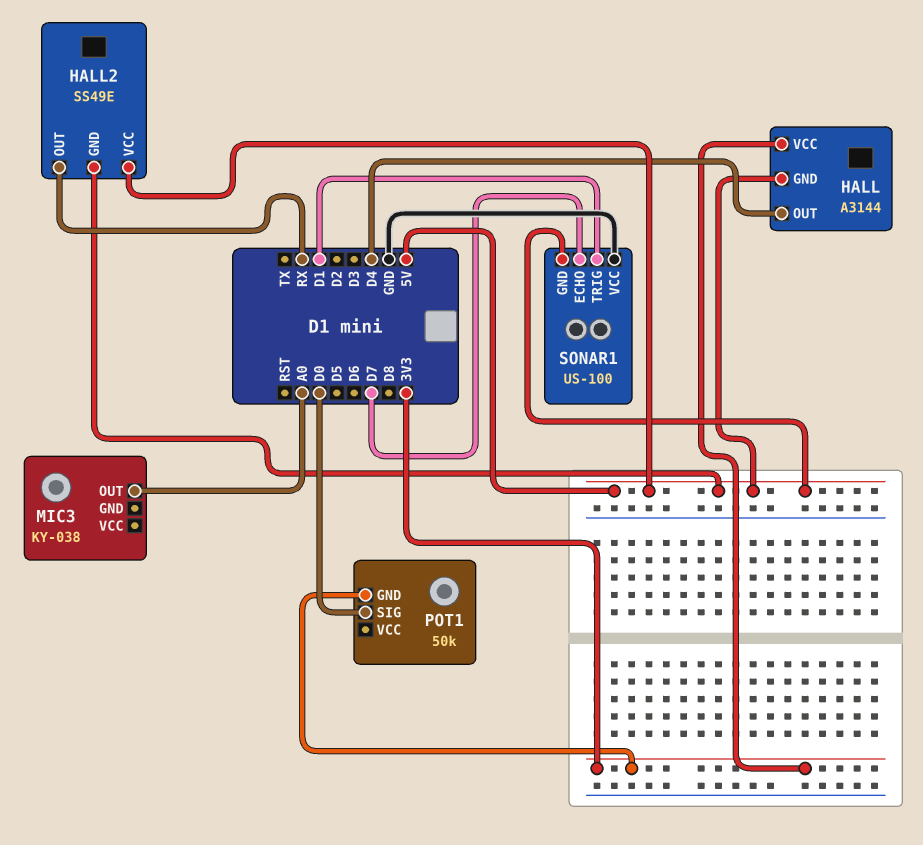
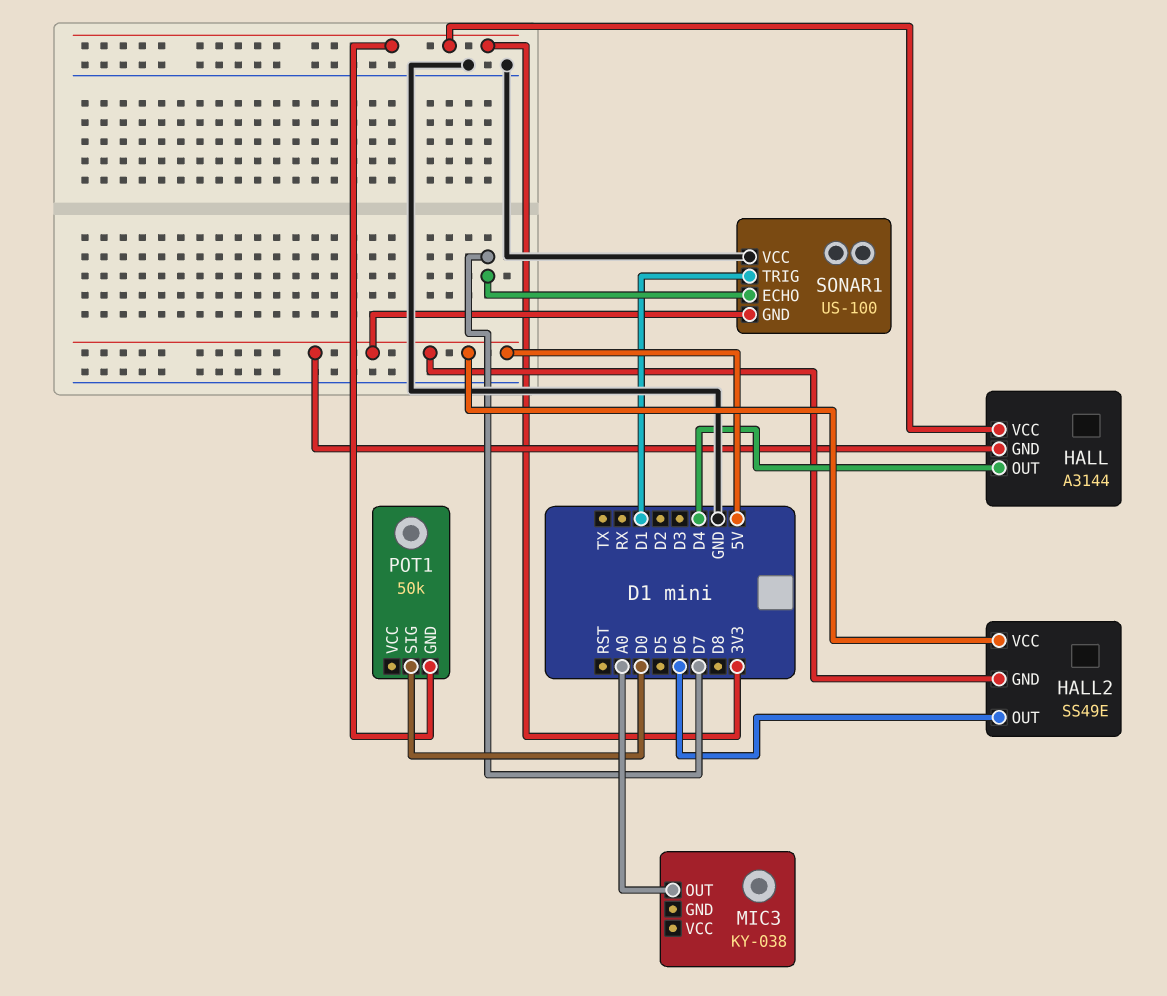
HALL2 pin OUT: RX -> D6

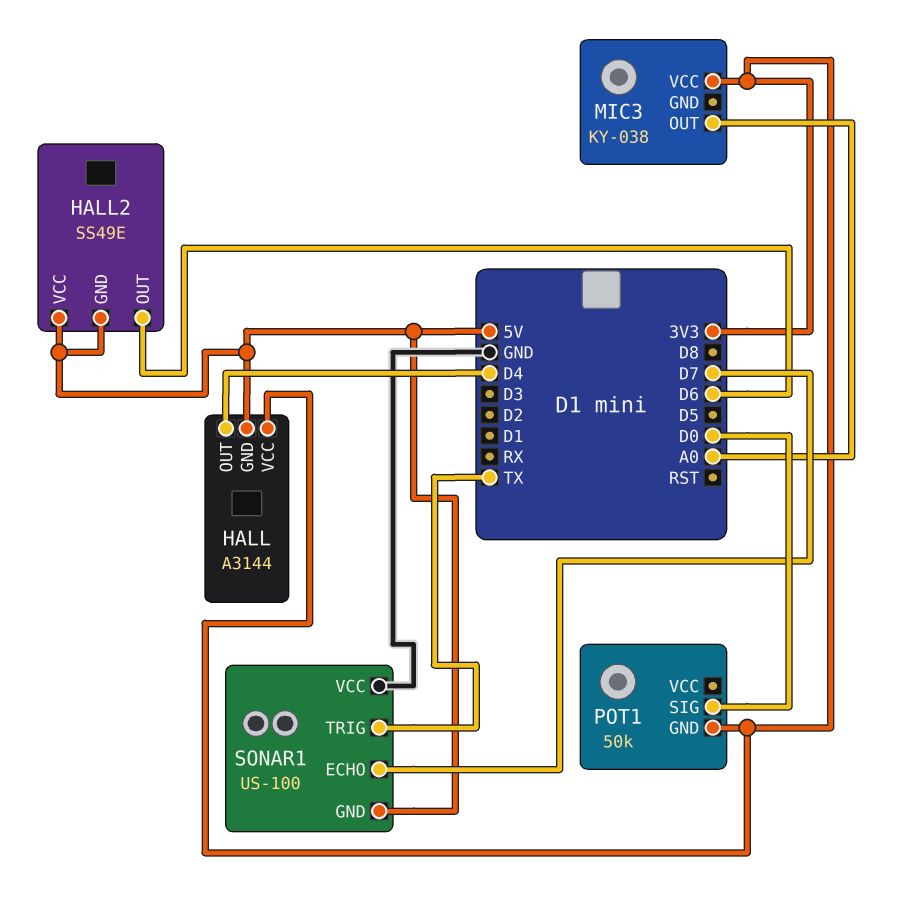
MIC3 pin VCC: none -> 3V3
SONAR1 pin TRIG: D1 -> TX

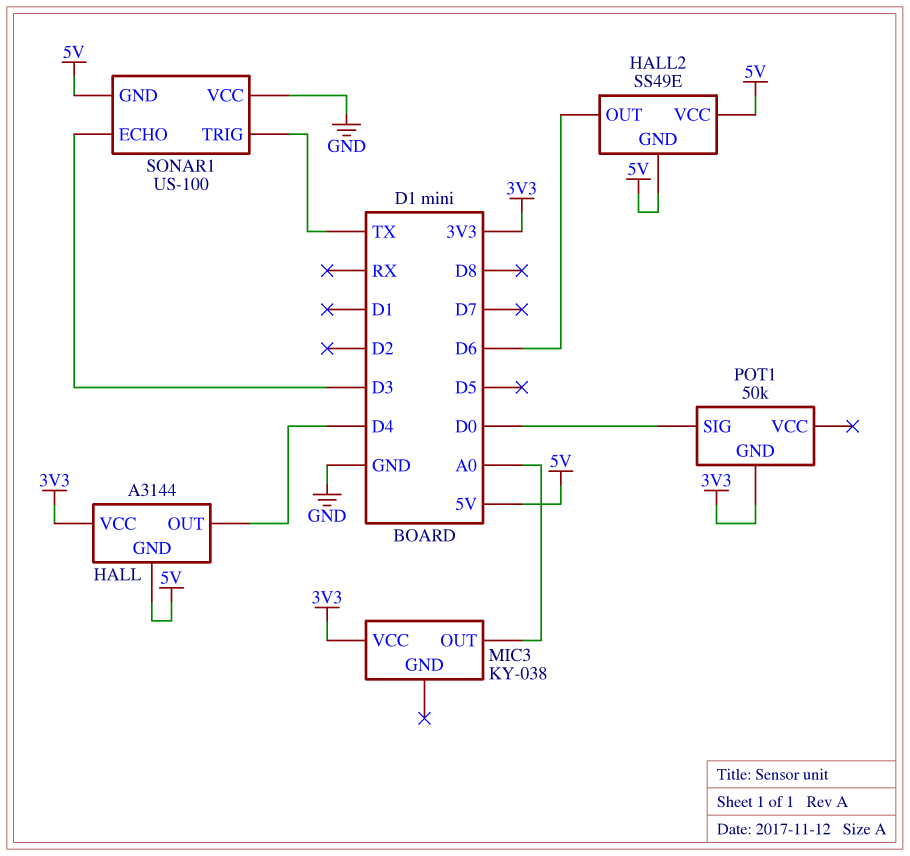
SONAR1 pin ECHO: D7 -> D3

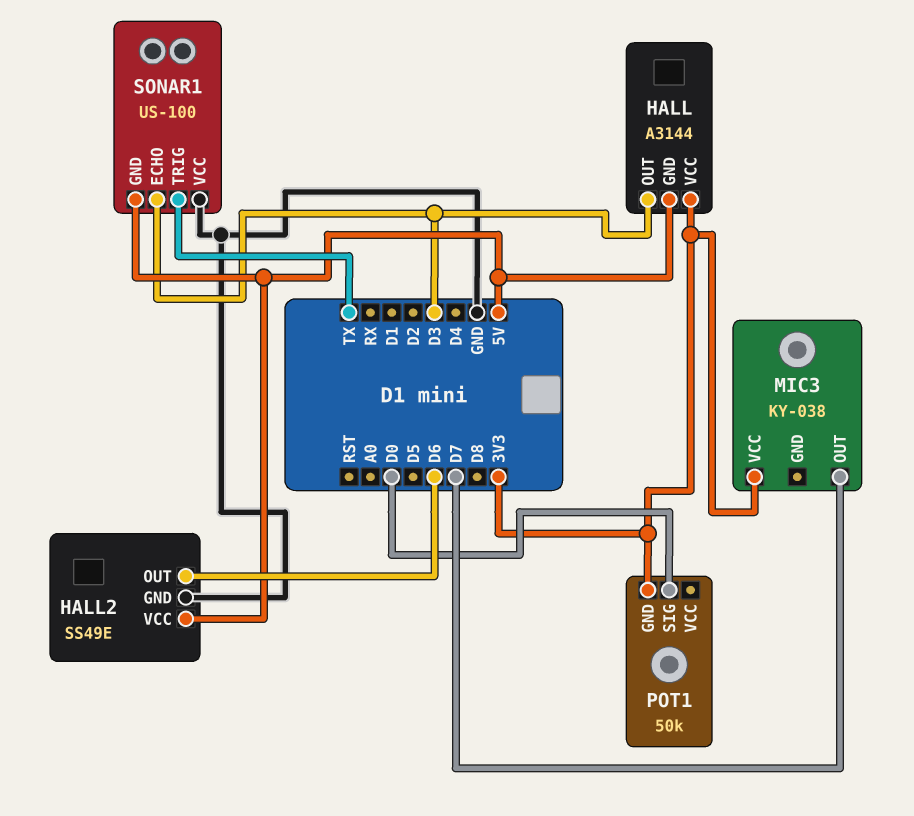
HALL pin OUT: D4 -> D3
HALL2 pin GND: 5V -> GND
MIC3 pin OUT: A0 -> D7

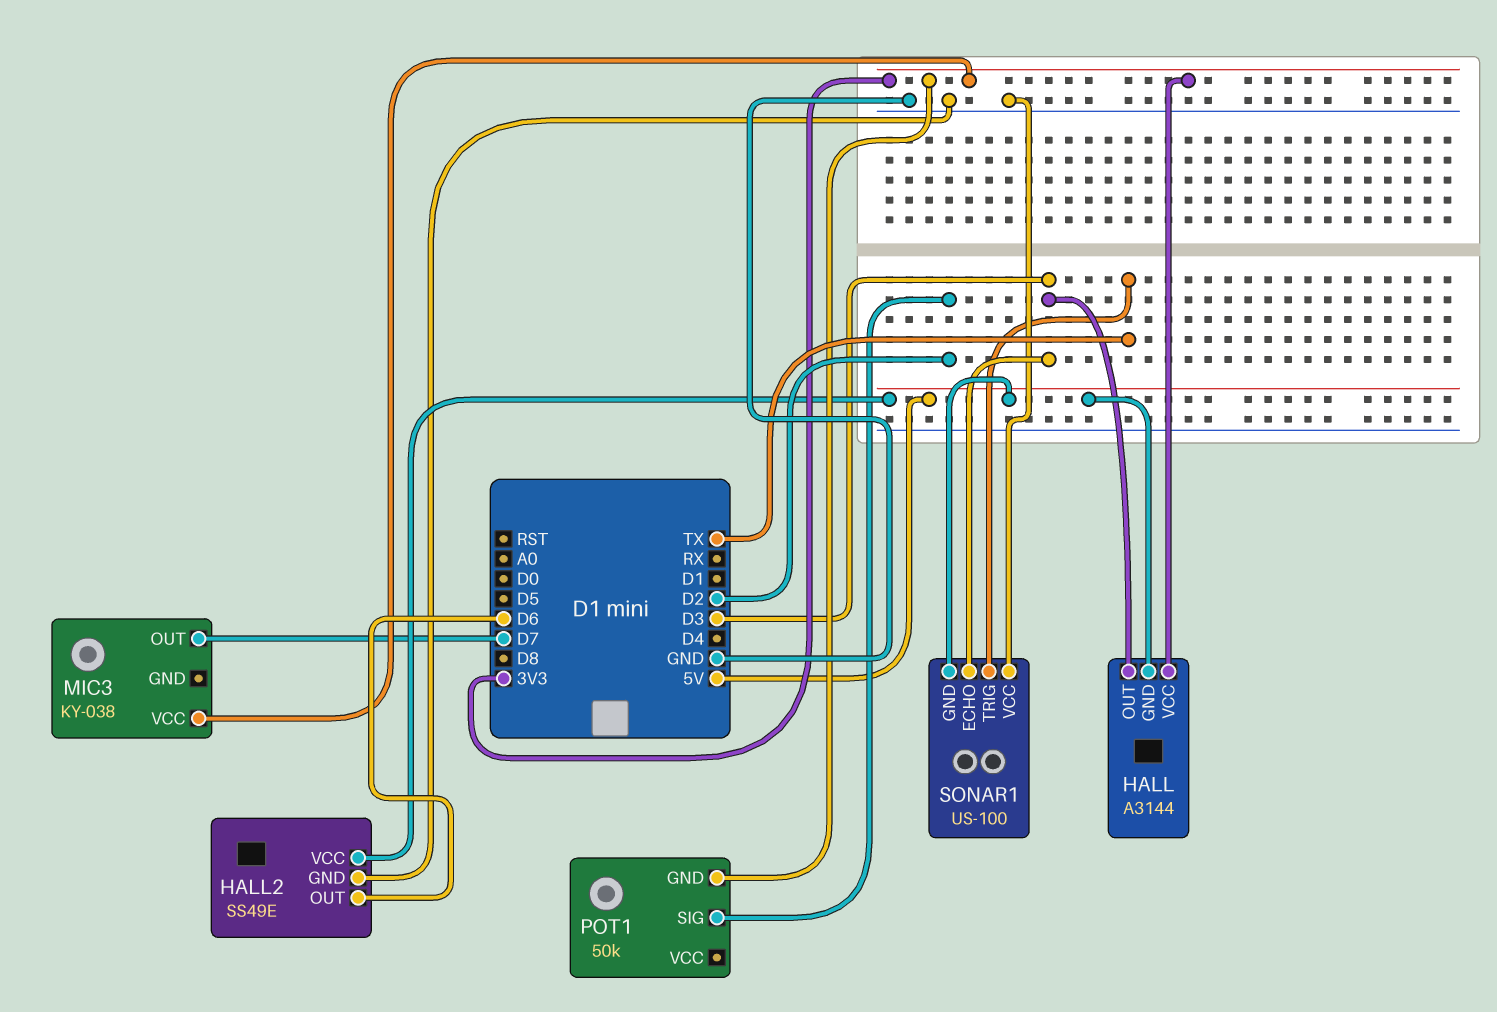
POT1 pin SIG: D0 -> D2

